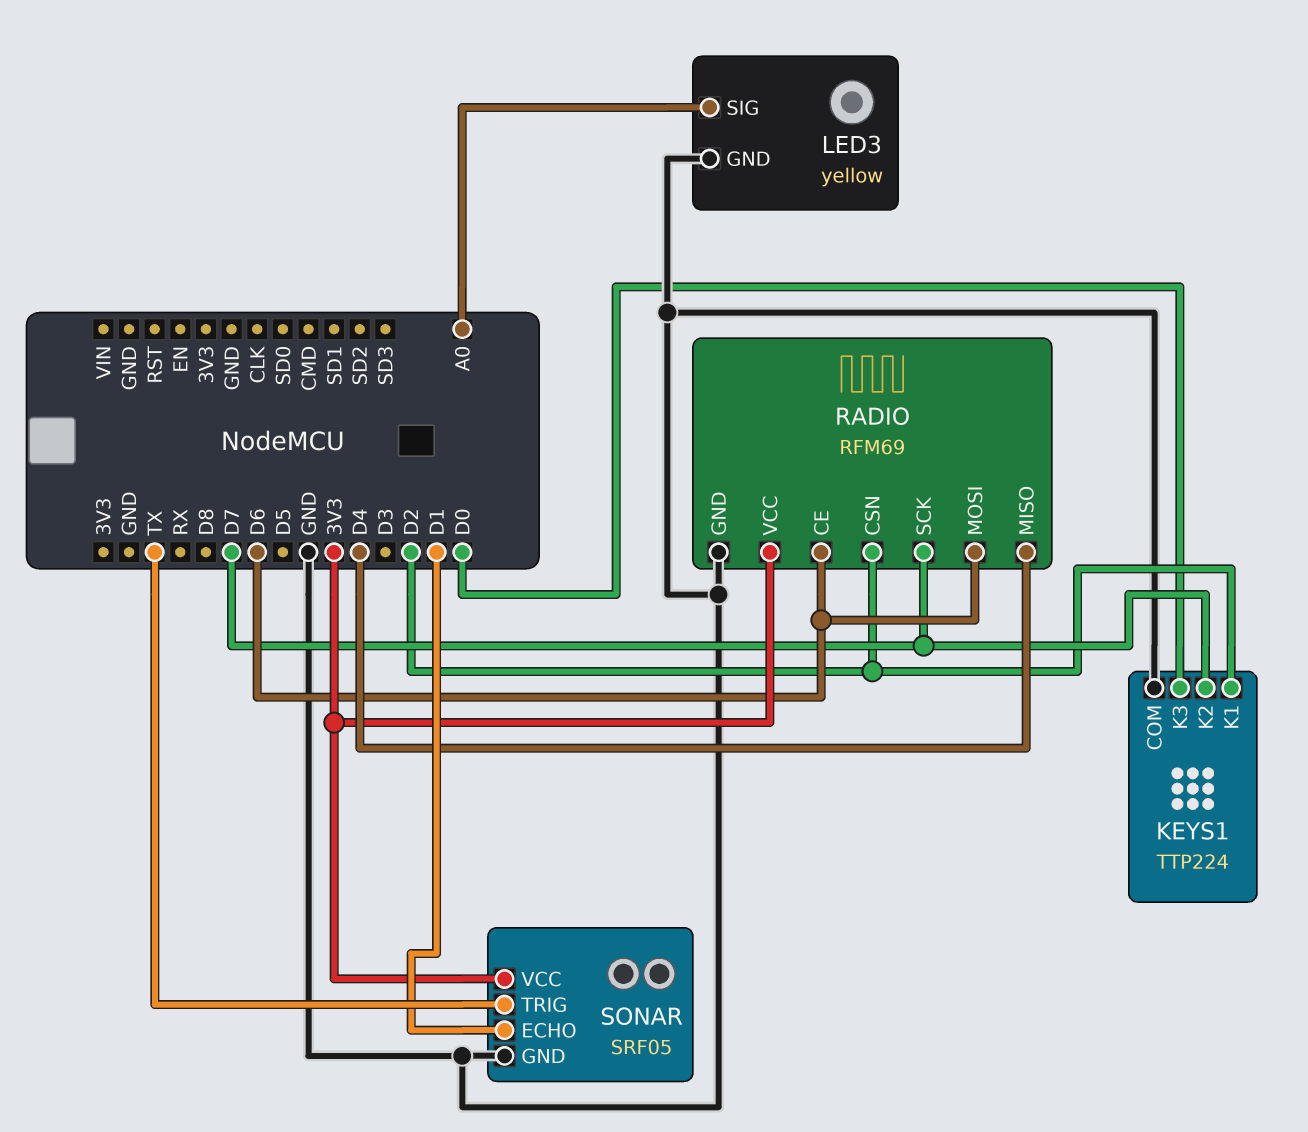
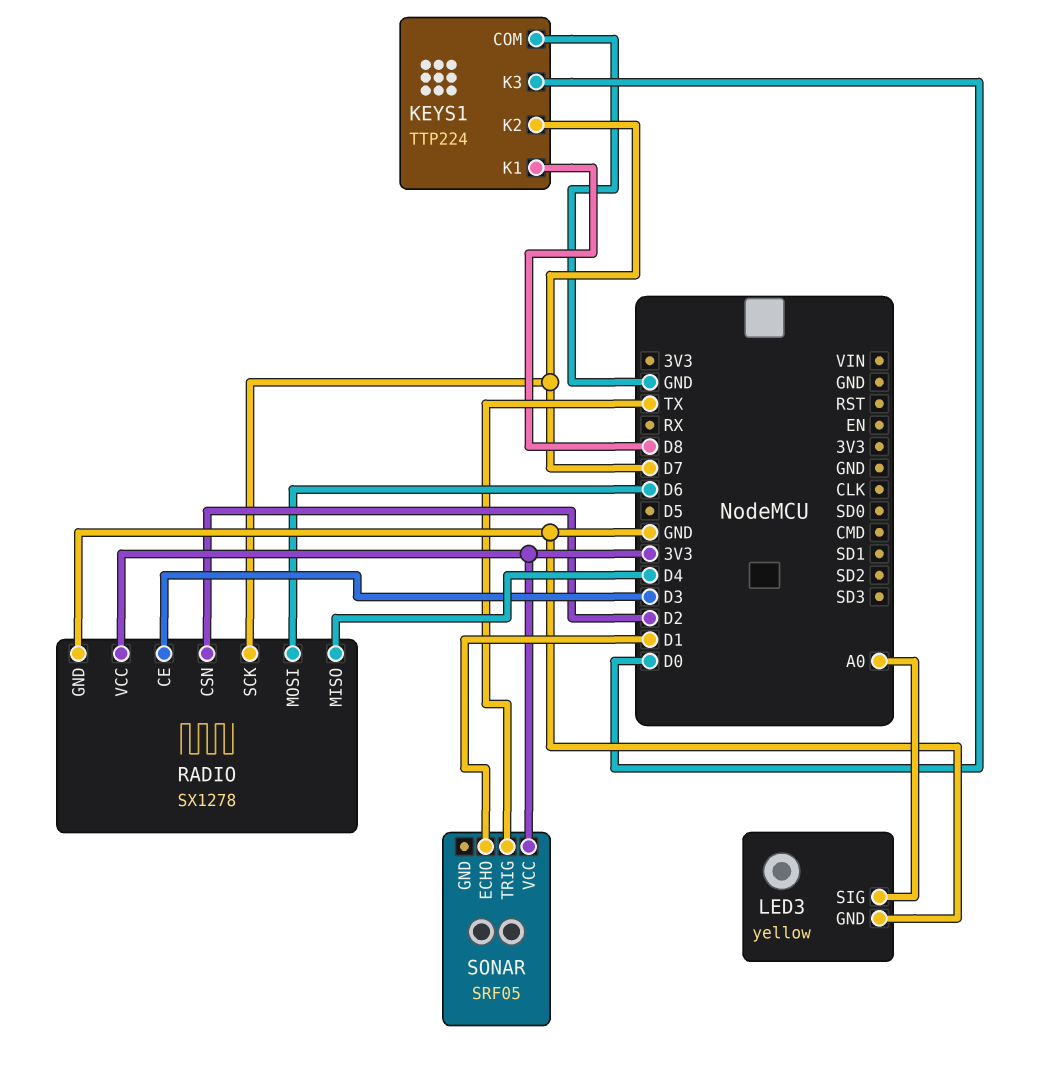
KEYS1 pin K1: D2 -> D8
RADIO: RFM69 -> SX1278
RADIO pin CE: D6 -> D3
SONAR pin GND: GND -> none

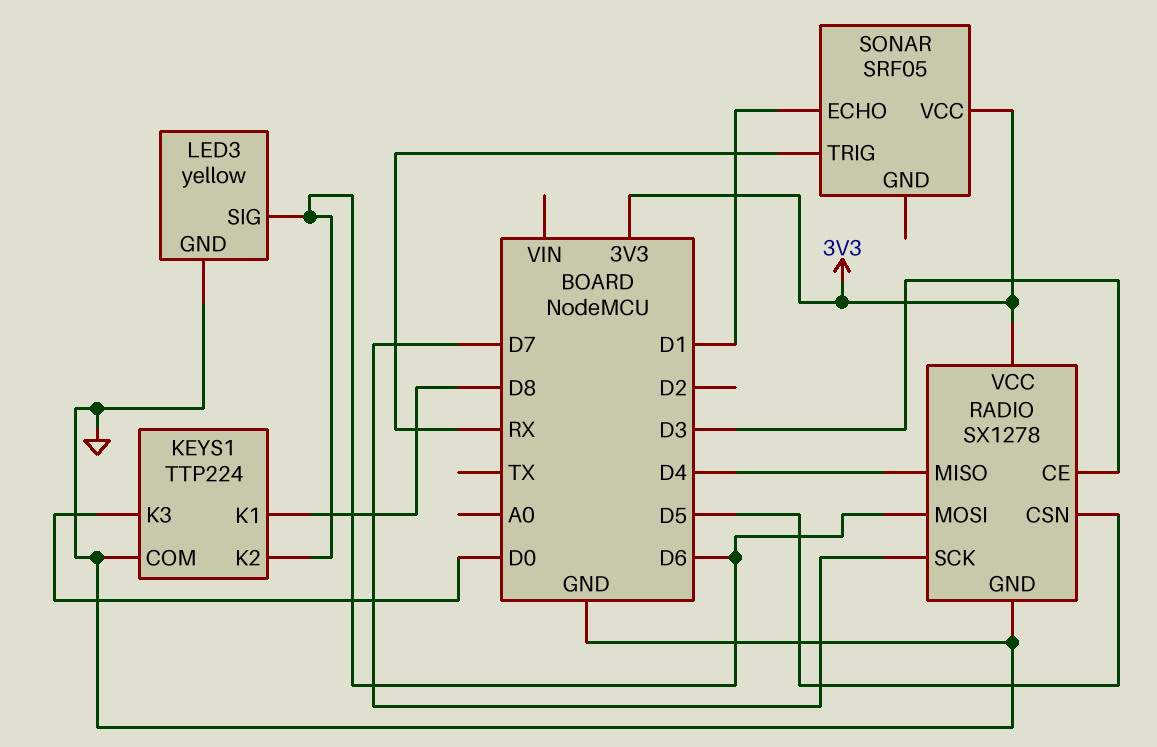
KEYS1 pin K2: D7 -> D6
LED3 pin SIG: A0 -> D6
RADIO pin CSN: D2 -> D5
SONAR pin TRIG: TX -> RX

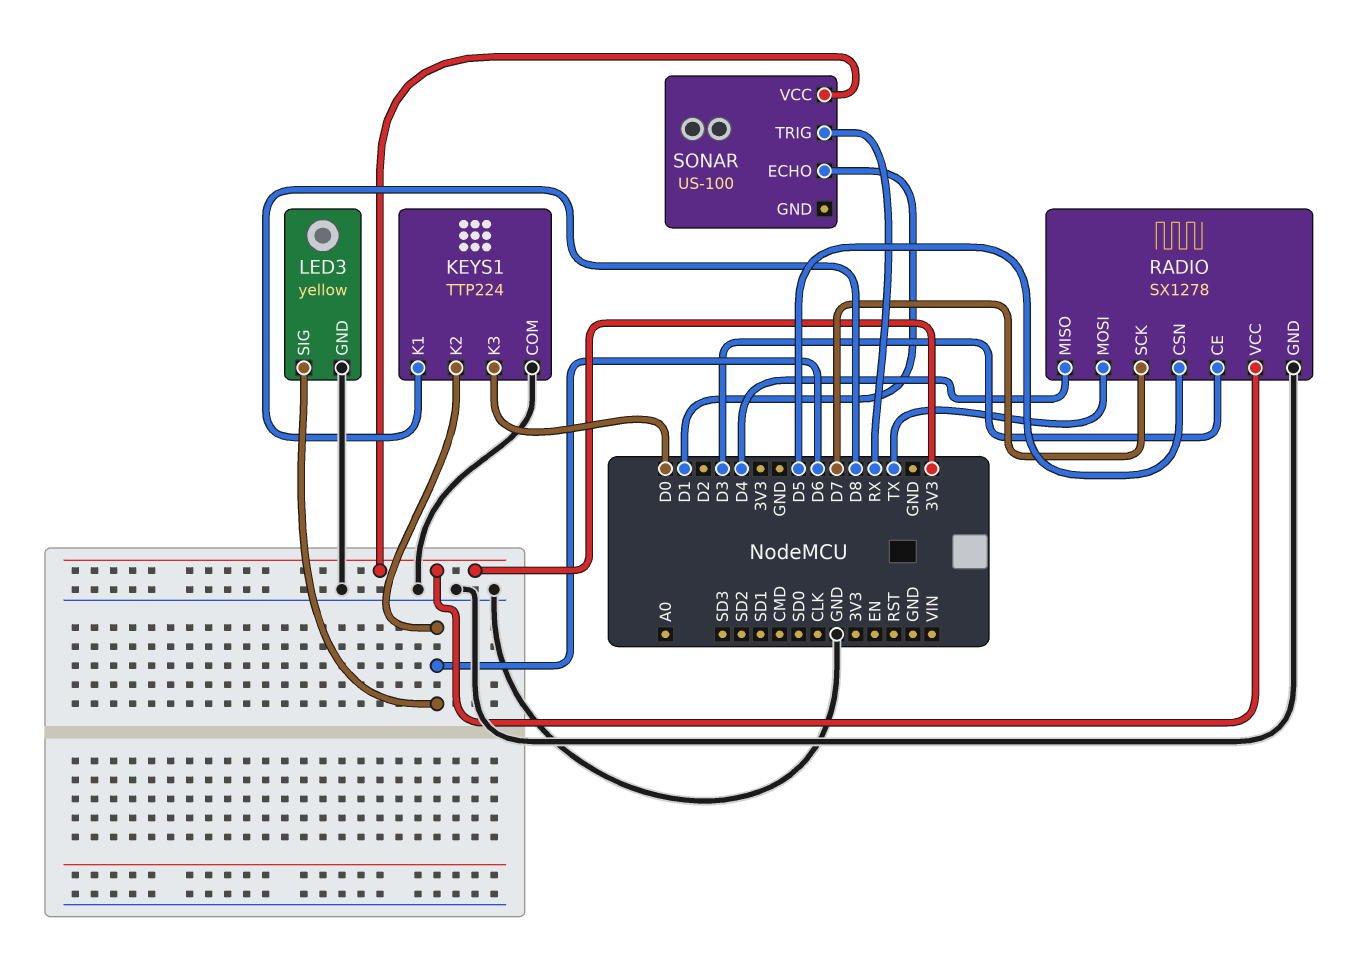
RADIO pin MOSI: D6 -> TX
SONAR: SRF05 -> US-100

